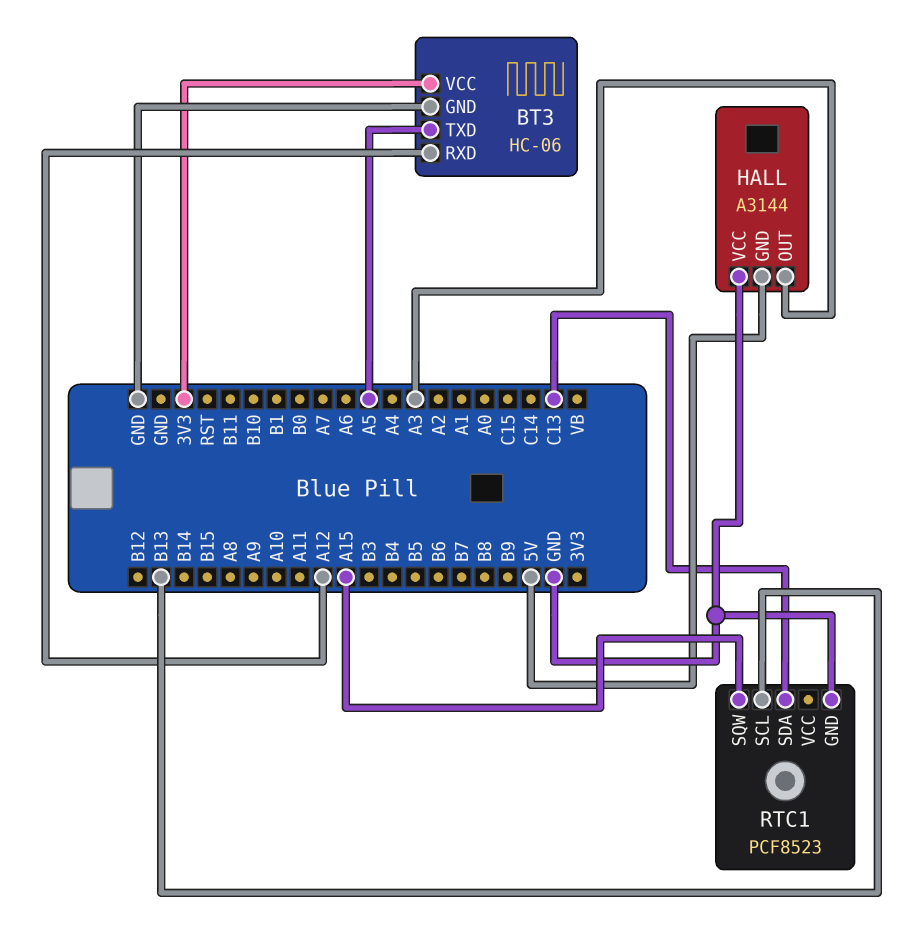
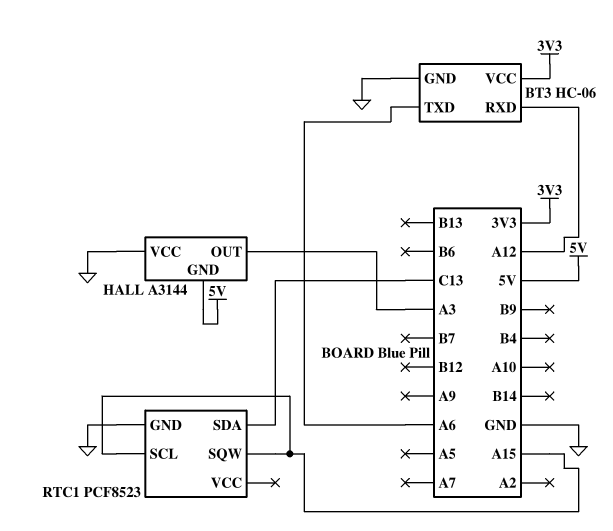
BT3 pin TXD: A5 -> A6
RTC1 pin SCL: B13 -> A15

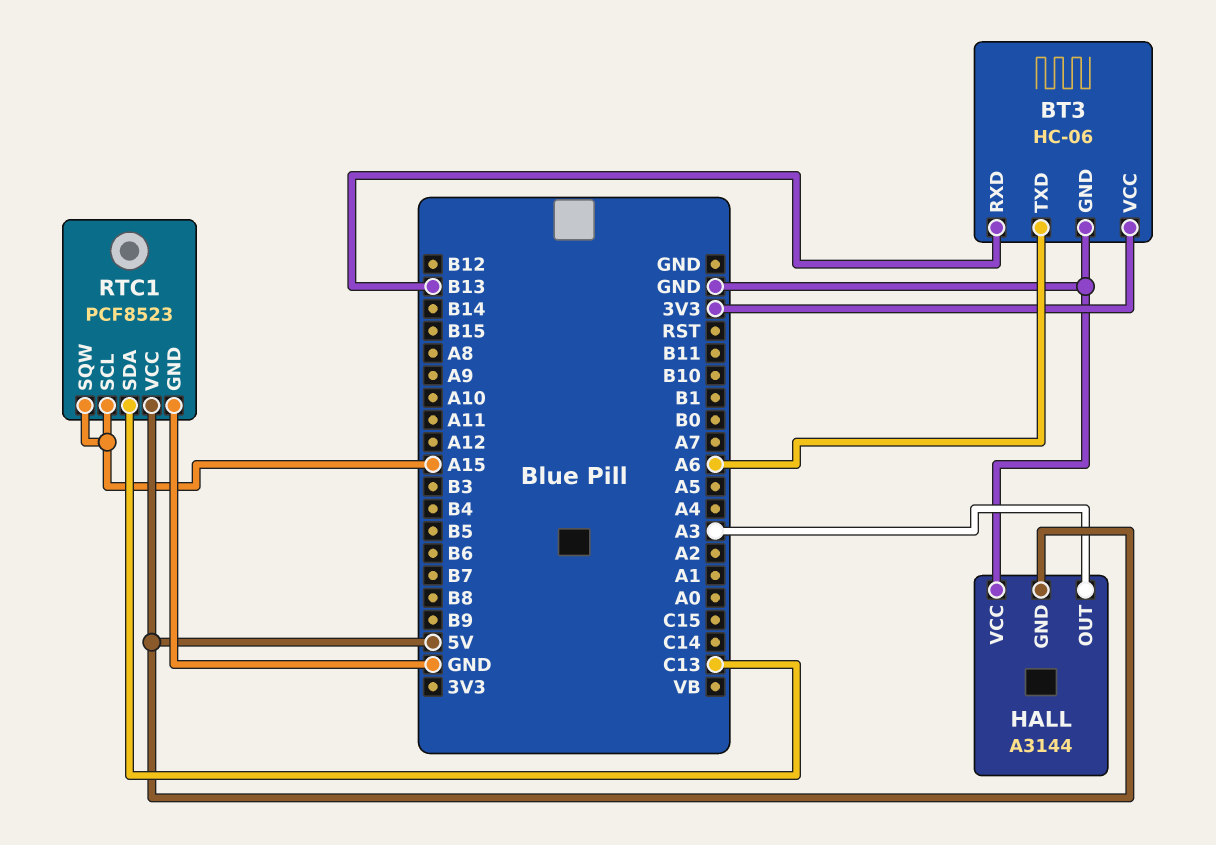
BT3 pin RXD: A12 -> B13
RTC1 pin VCC: none -> 5V

